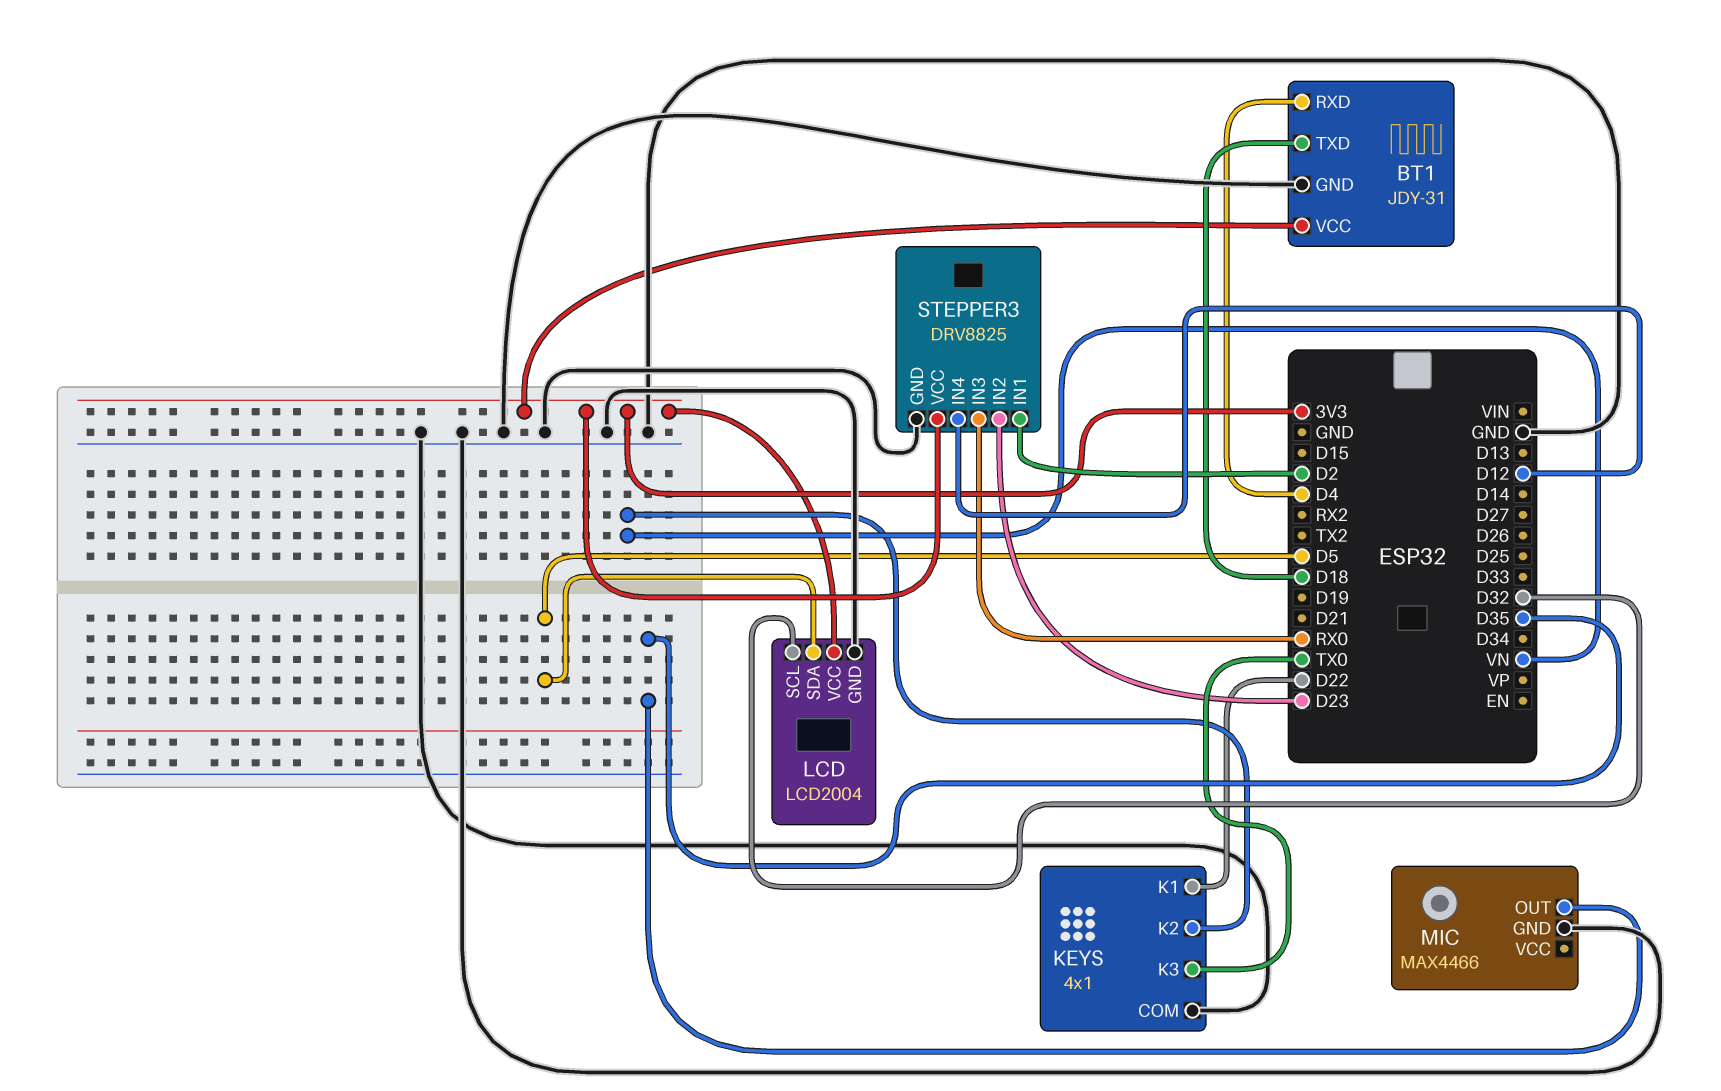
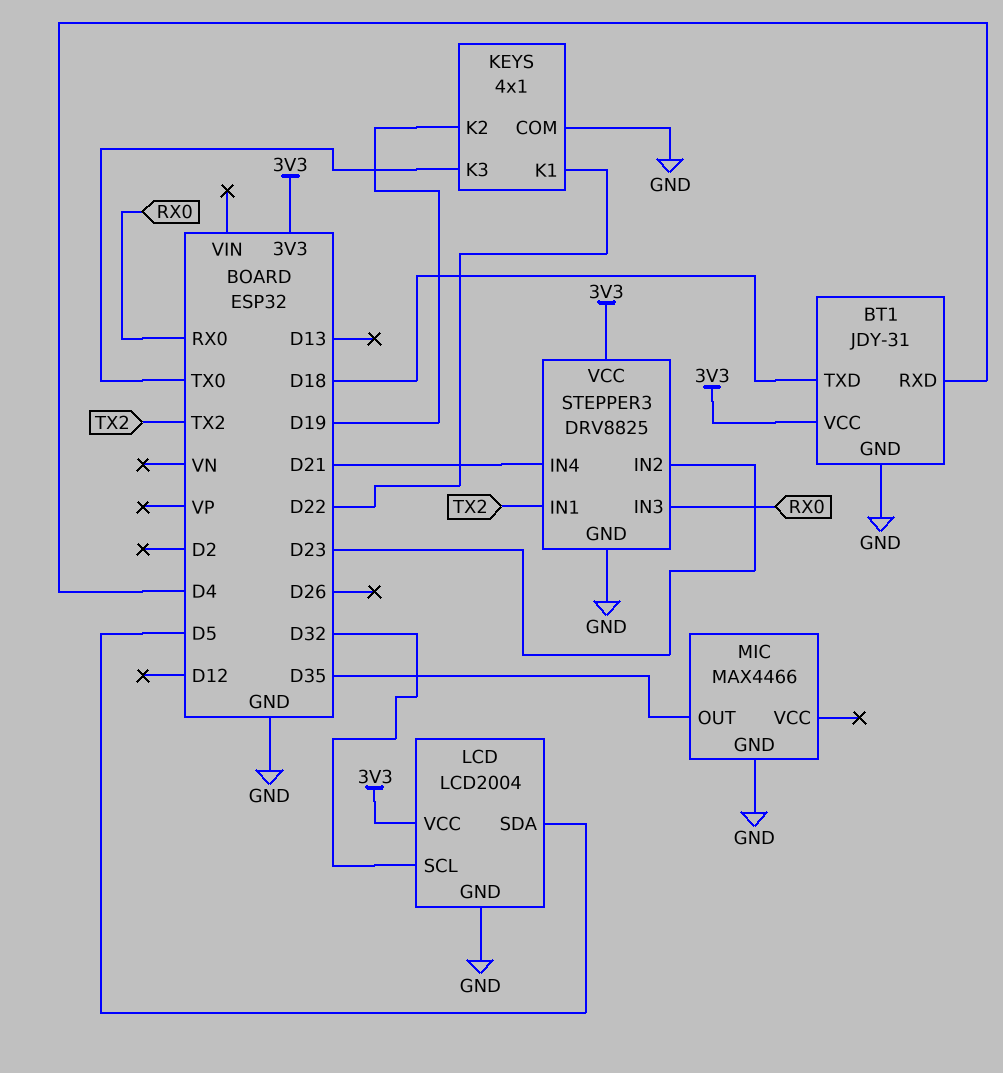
KEYS pin K2: VN -> D19
STEPPER3 pin IN1: D2 -> TX2
STEPPER3 pin IN4: D12 -> D21

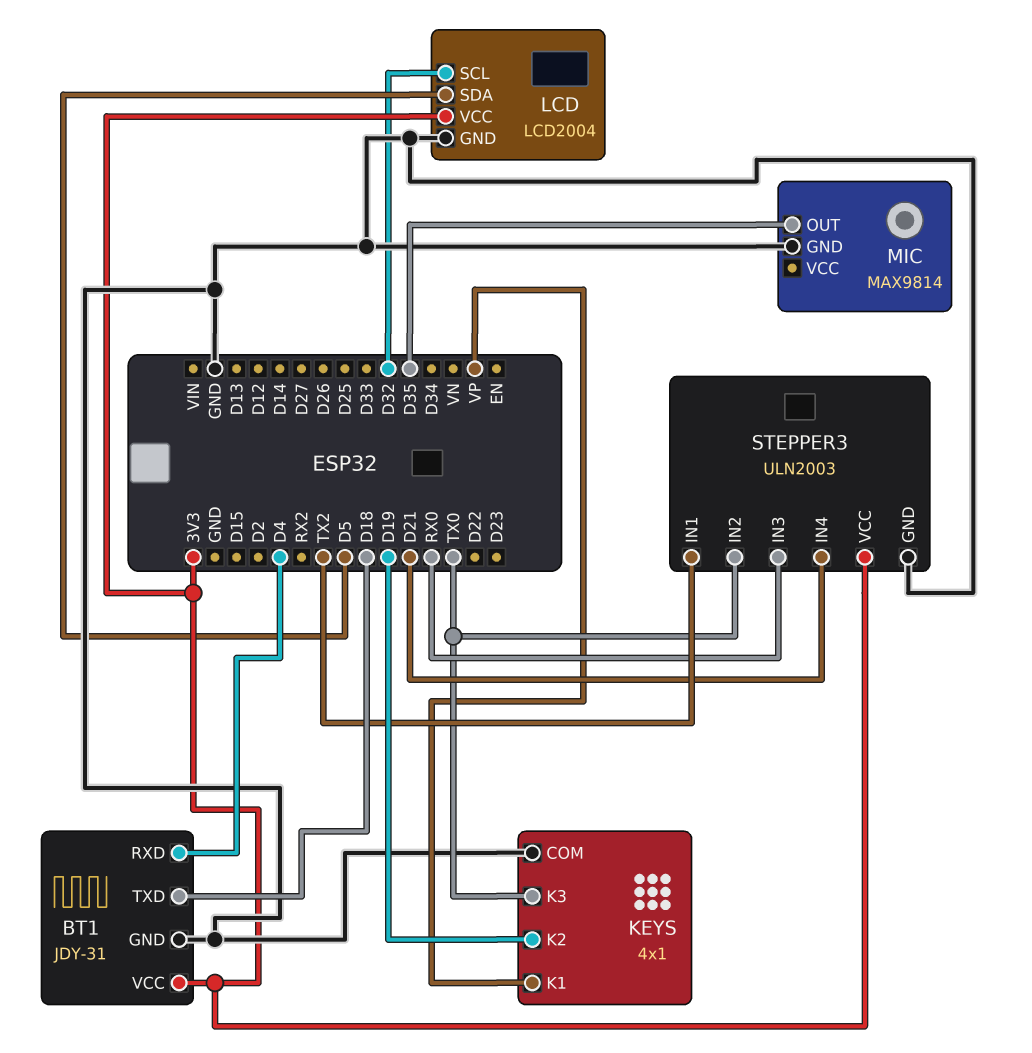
KEYS pin K1: D22 -> VP
MIC: MAX4466 -> MAX9814
STEPPER3: DRV8825 -> ULN2003
STEPPER3 pin IN2: D23 -> TX0

